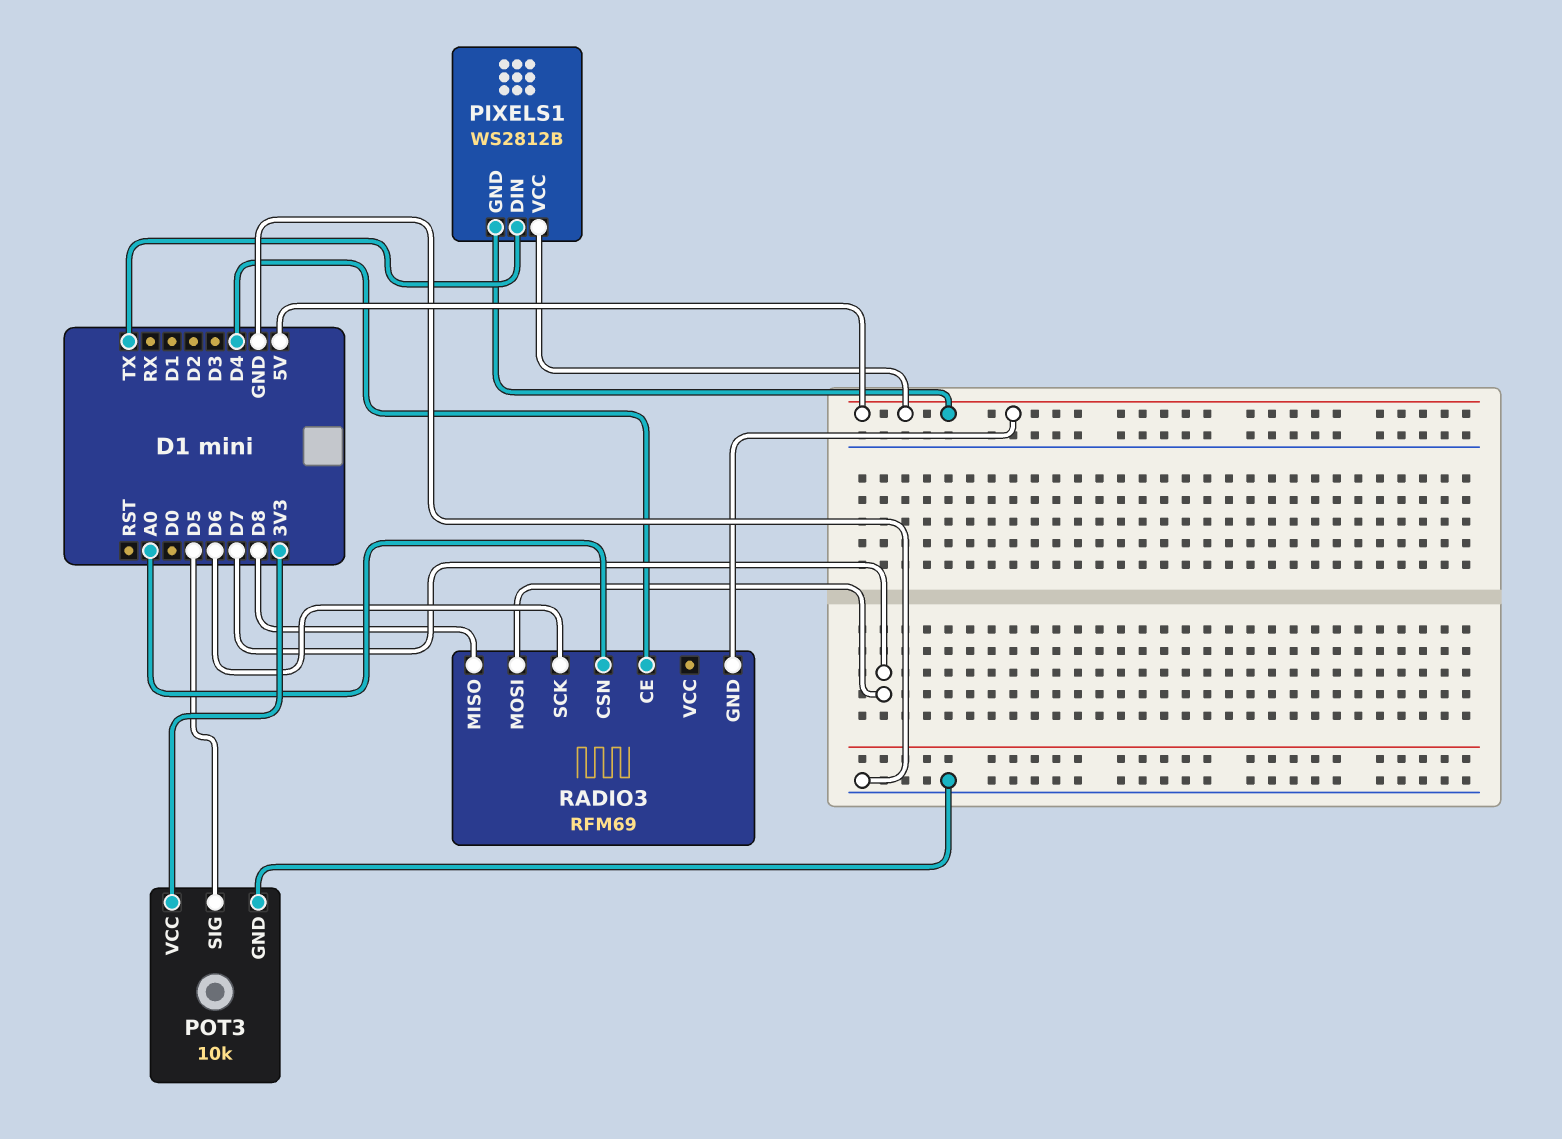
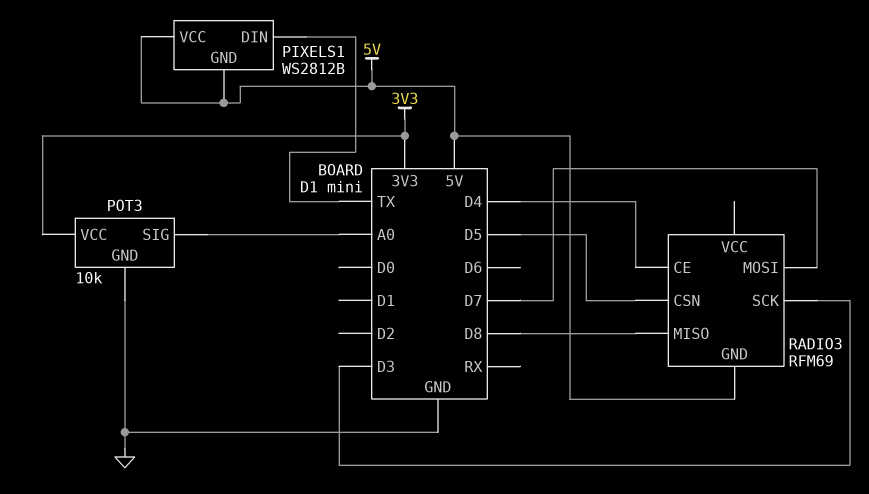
POT3 pin SIG: D5 -> A0
RADIO3 pin CSN: A0 -> D5
RADIO3 pin SCK: D6 -> D3

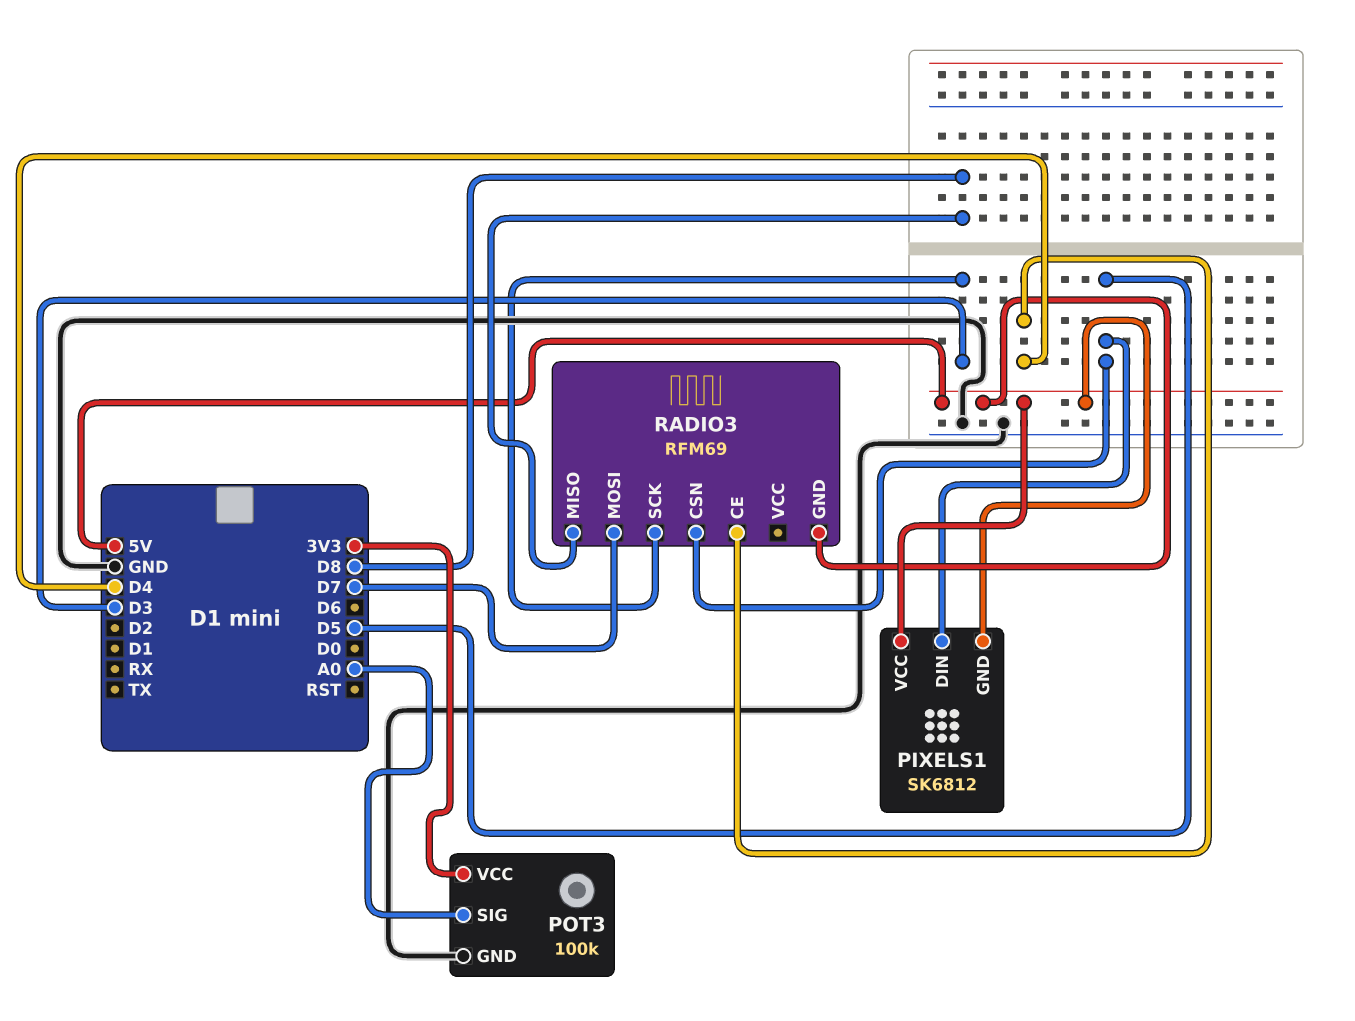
PIXELS1: WS2812B -> SK6812
PIXELS1 pin DIN: TX -> D5
POT3: 10k -> 100k

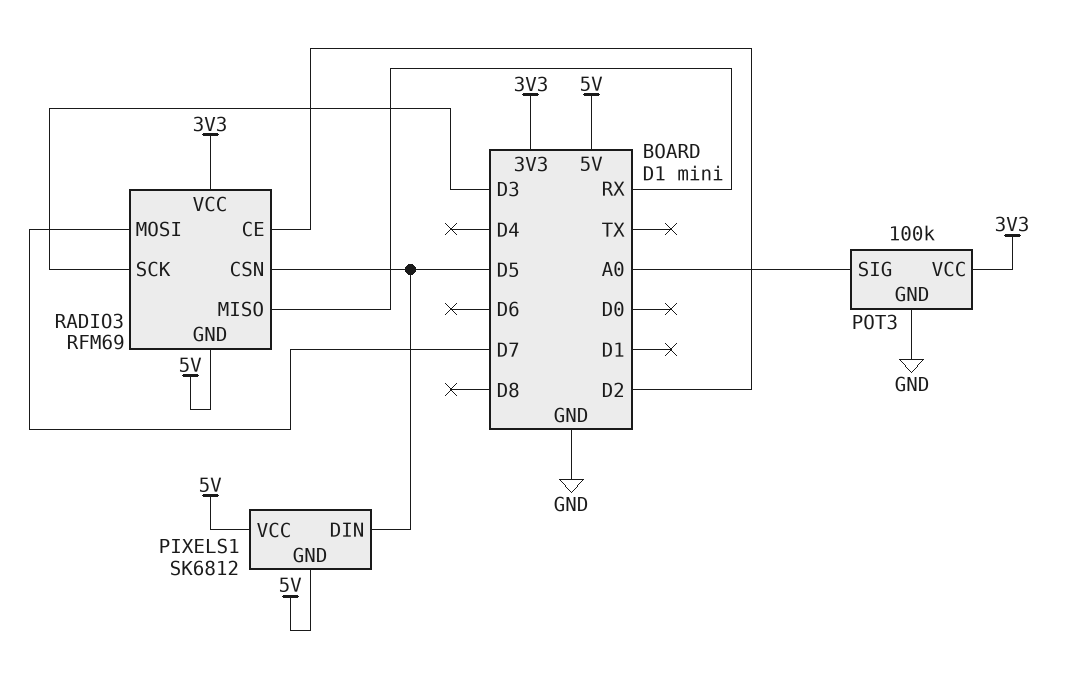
RADIO3 pin CE: D4 -> D2
RADIO3 pin MISO: D8 -> RX
RADIO3 pin VCC: none -> 3V3

